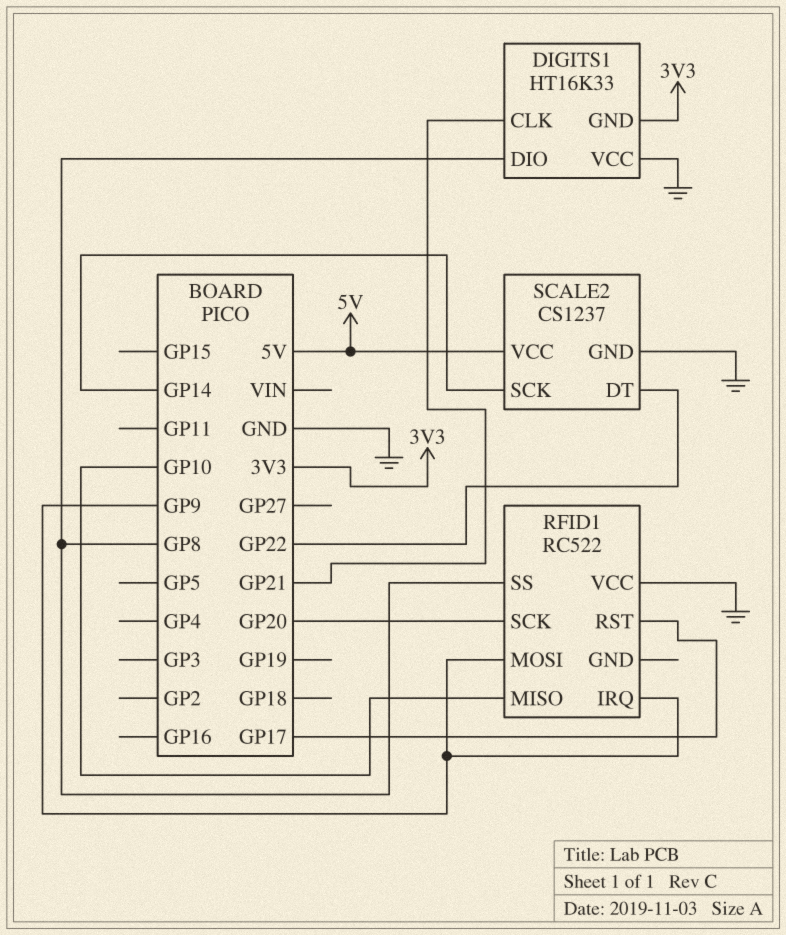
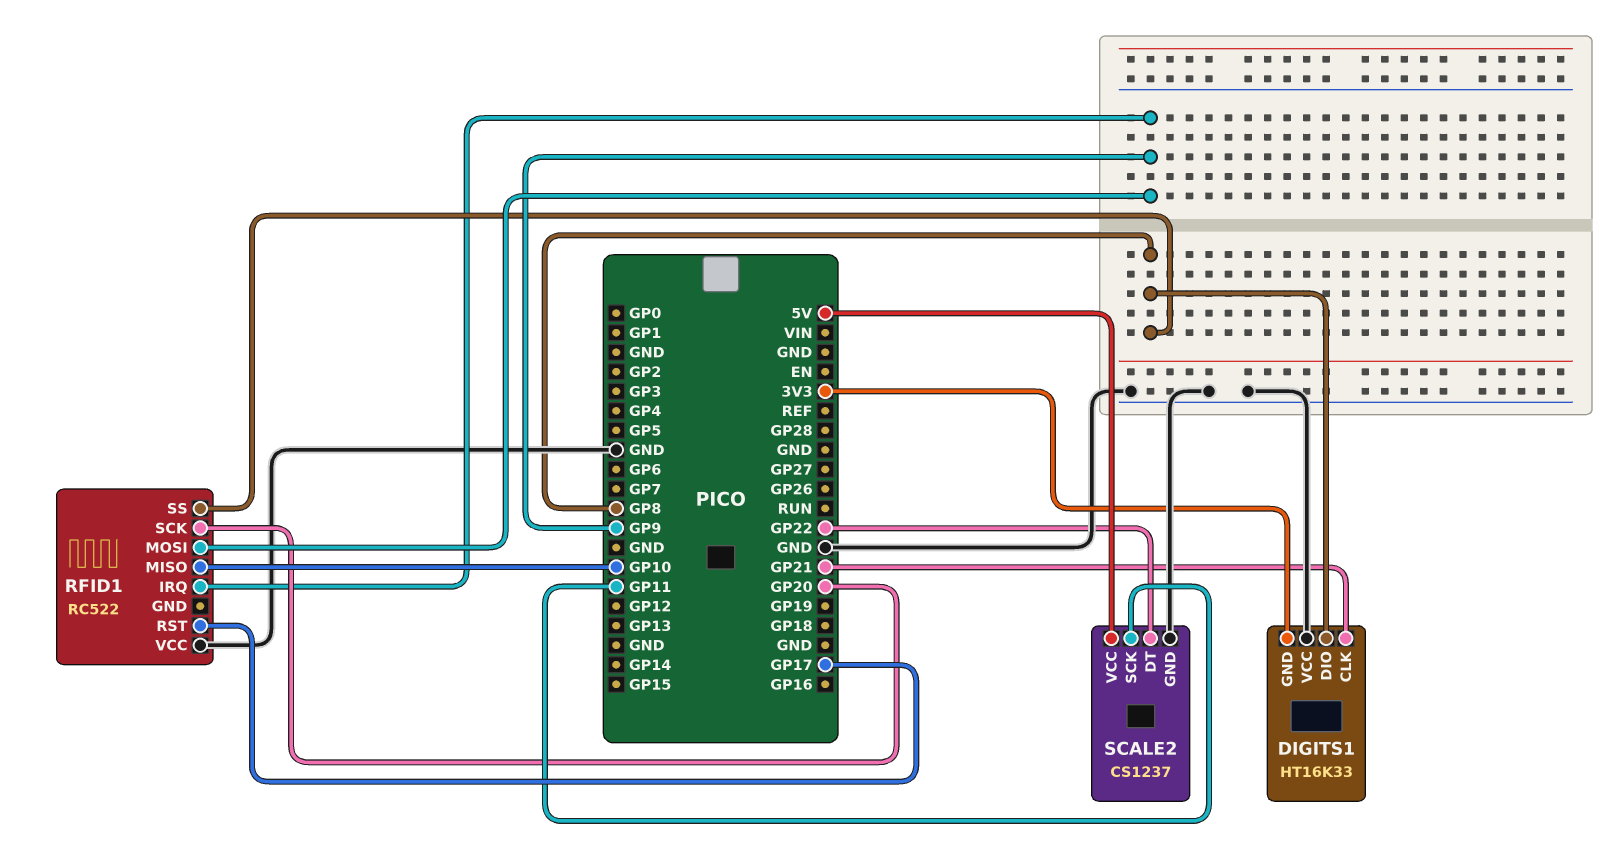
SCALE2 pin SCK: GP14 -> GP11

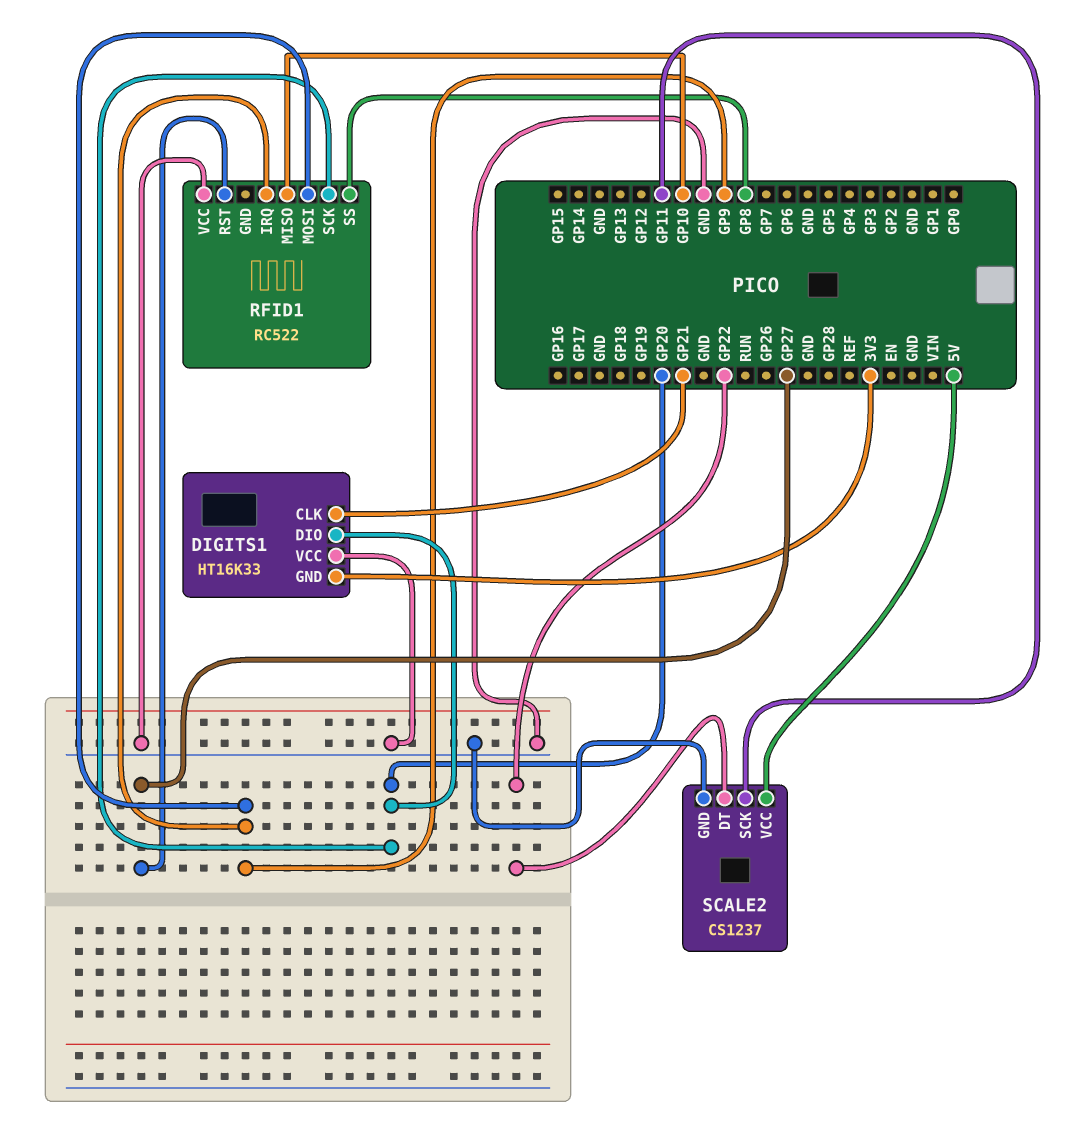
DIGITS1 pin DIO: GP8 -> GP20
RFID1 pin RST: GP17 -> GP27

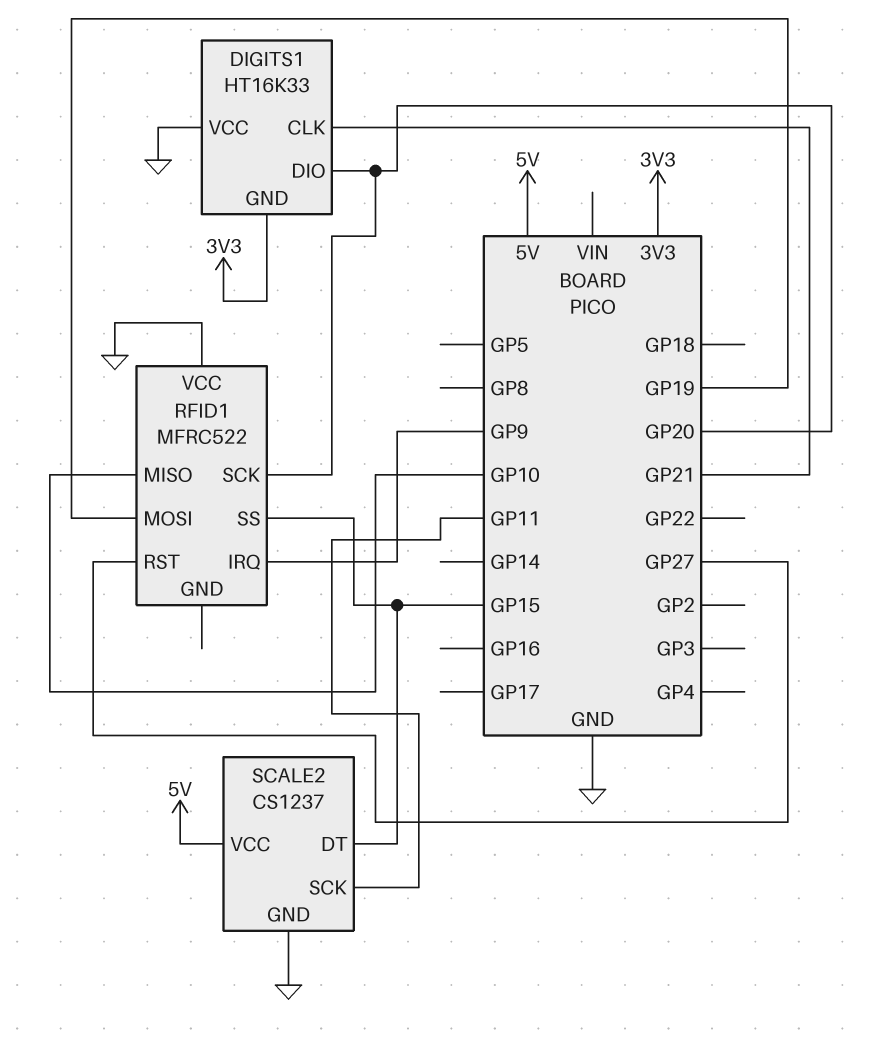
RFID1: RC522 -> MFRC522
RFID1 pin MOSI: GP9 -> GP19
RFID1 pin SS: GP8 -> GP15
SCALE2 pin DT: GP22 -> GP15

